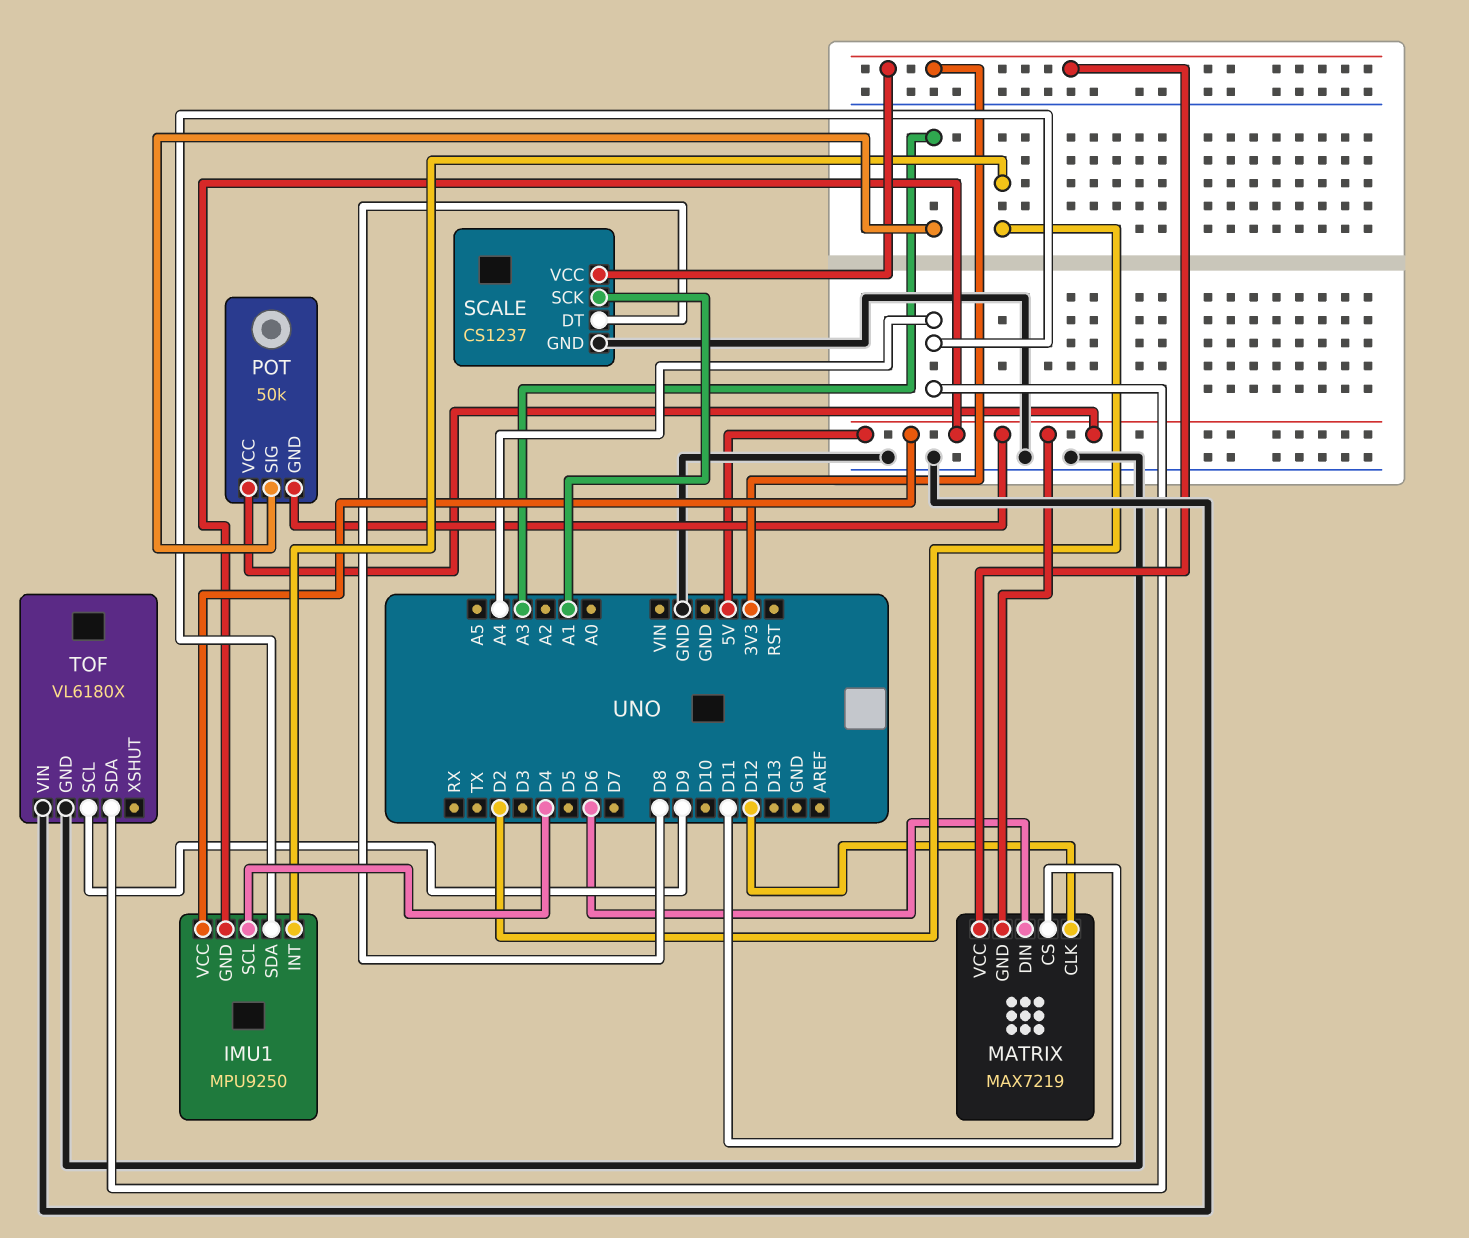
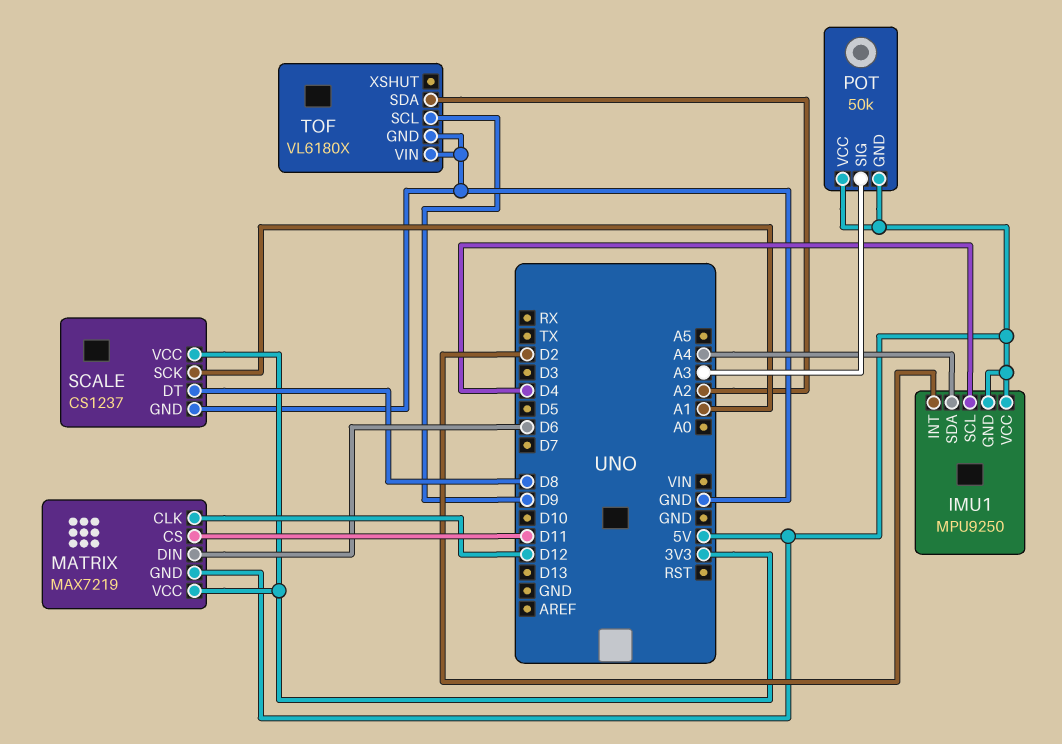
TOF pin SDA: A4 -> A2

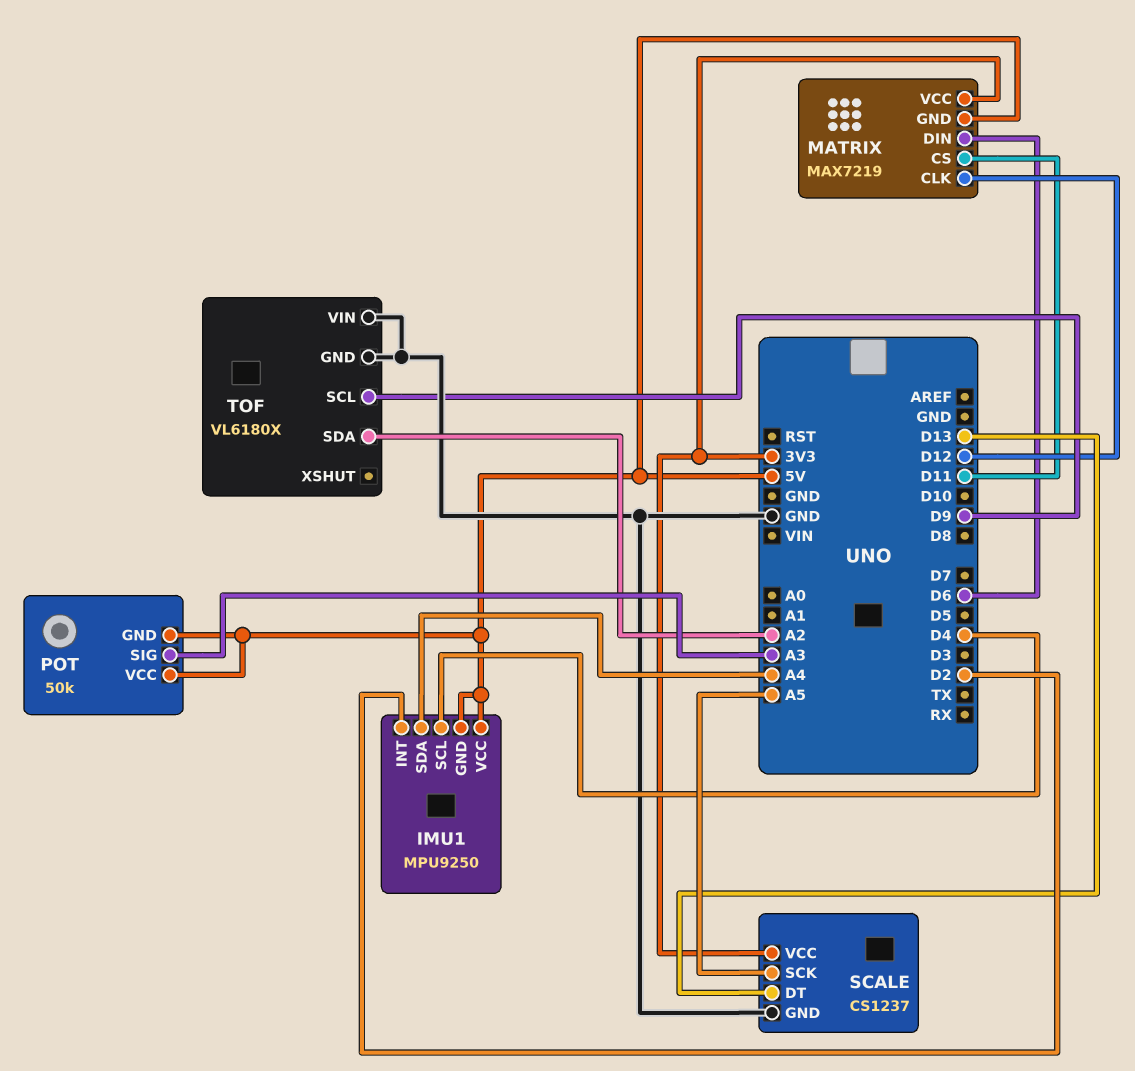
SCALE pin DT: D8 -> D13
SCALE pin SCK: A1 -> A5

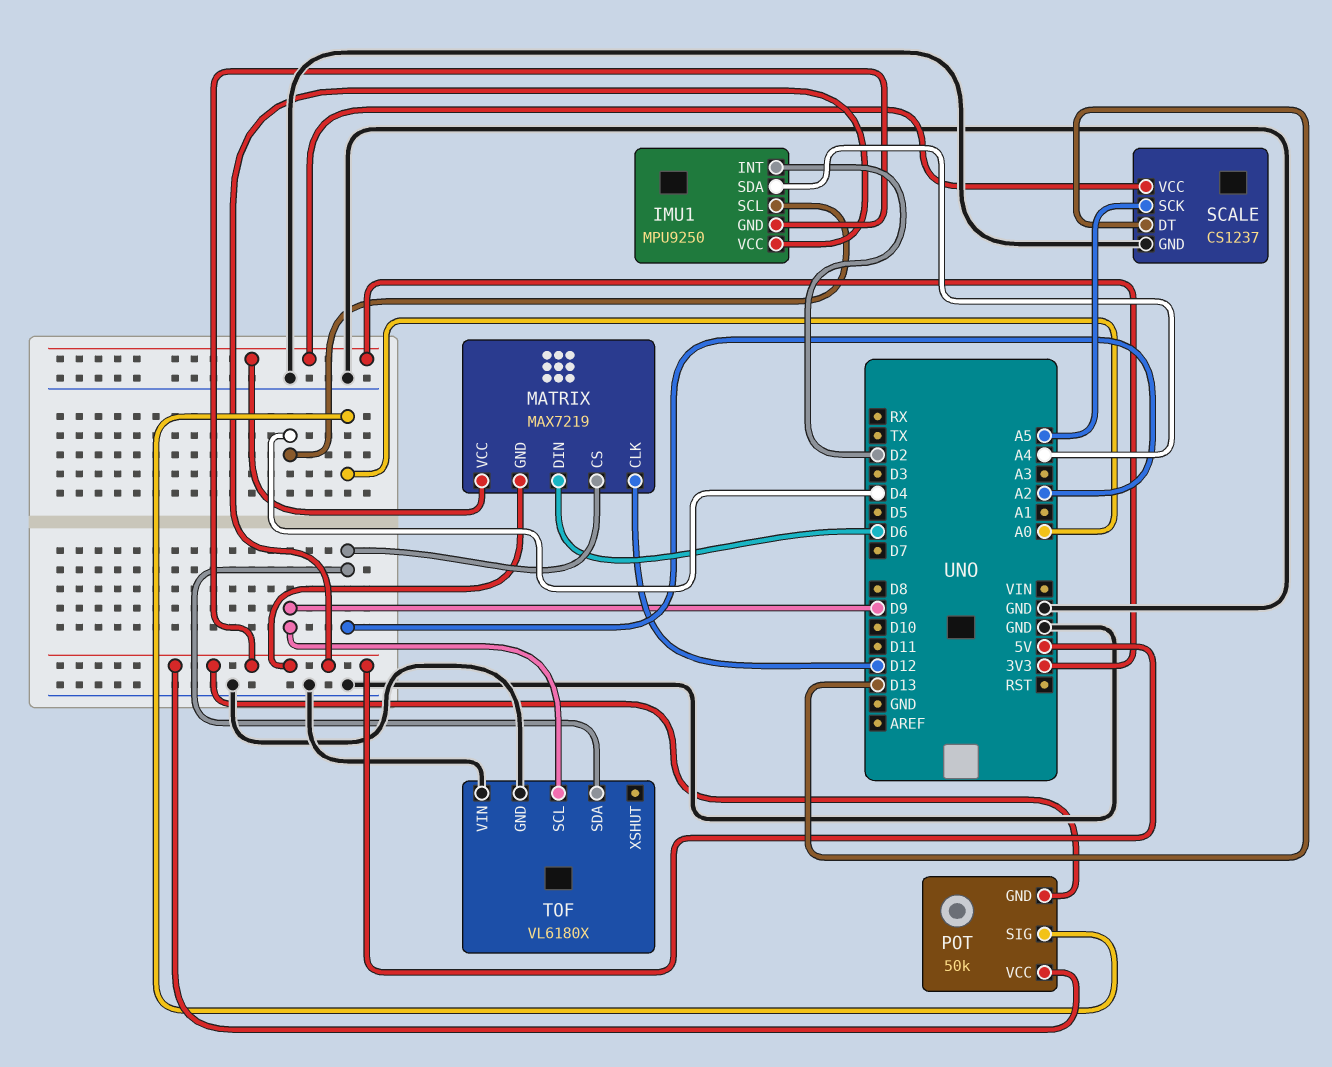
MATRIX pin CS: D11 -> A2
POT pin SIG: A3 -> A0

